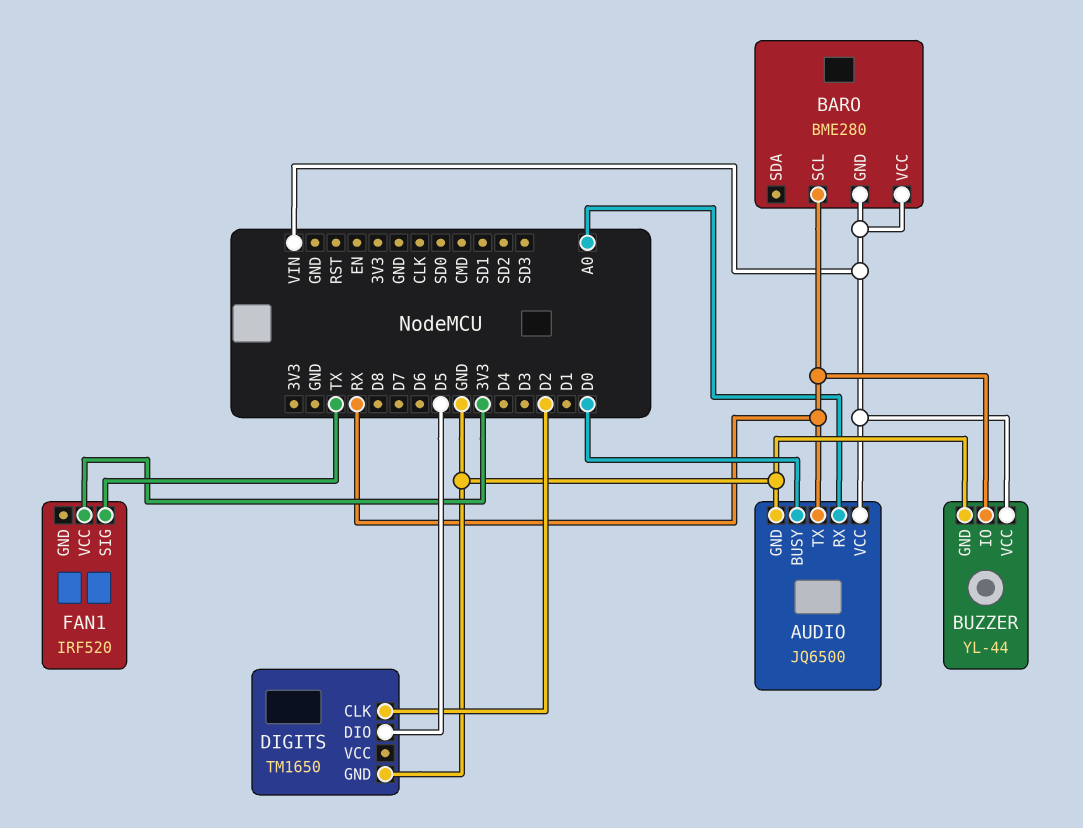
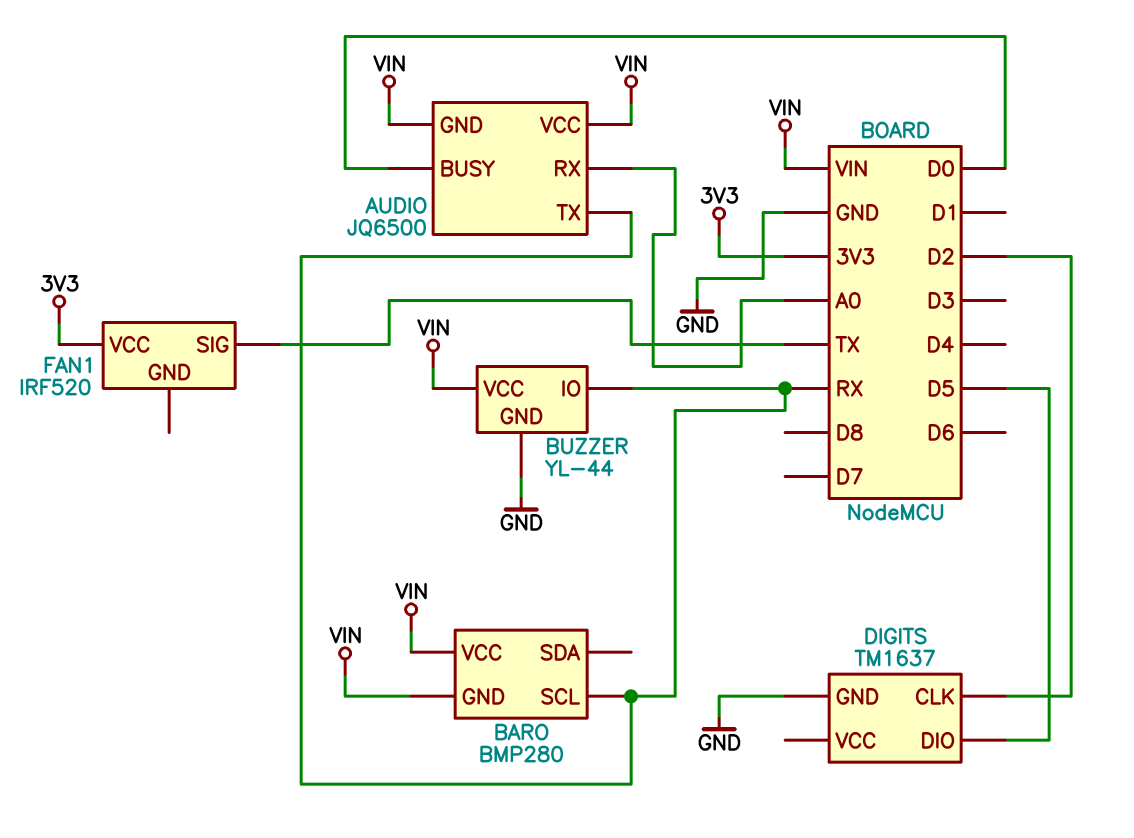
AUDIO pin GND: GND -> VIN
BARO: BME280 -> BMP280
DIGITS: TM1650 -> TM1637

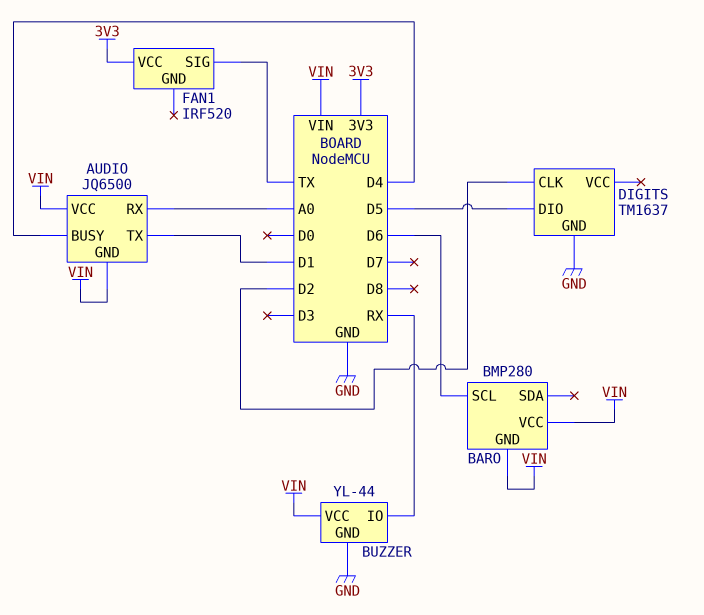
AUDIO pin BUSY: D0 -> D4
AUDIO pin TX: RX -> D1
BARO pin SCL: RX -> D6

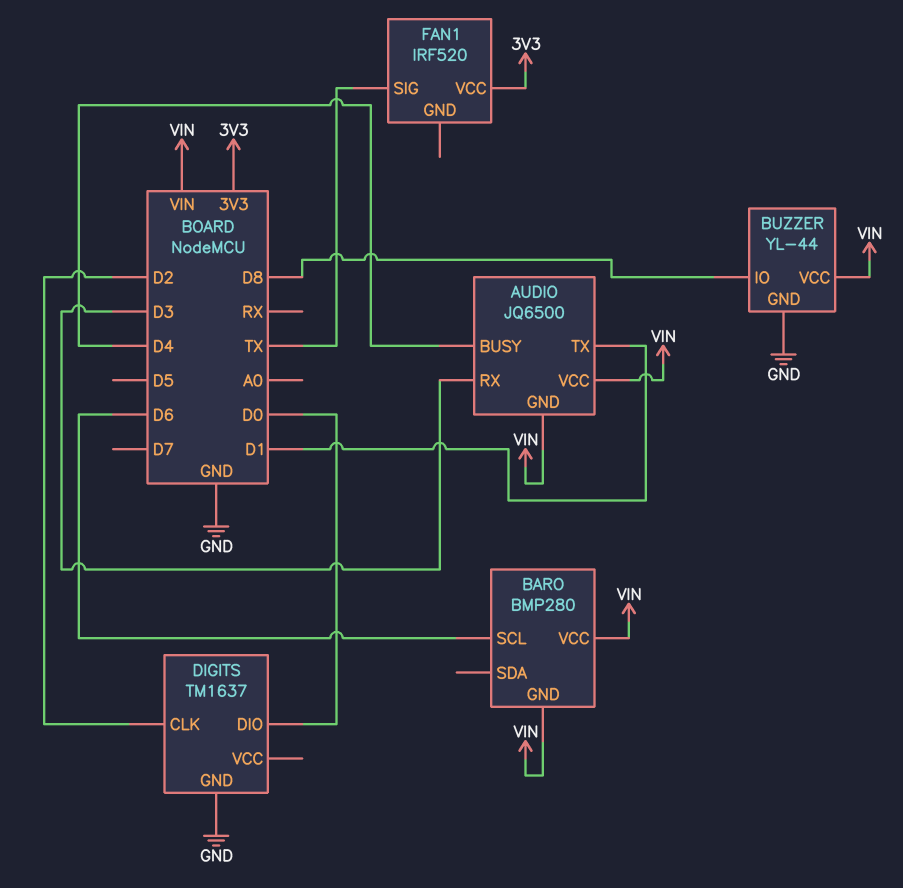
AUDIO pin RX: A0 -> D3
BUZZER pin IO: RX -> D8
DIGITS pin DIO: D5 -> D0

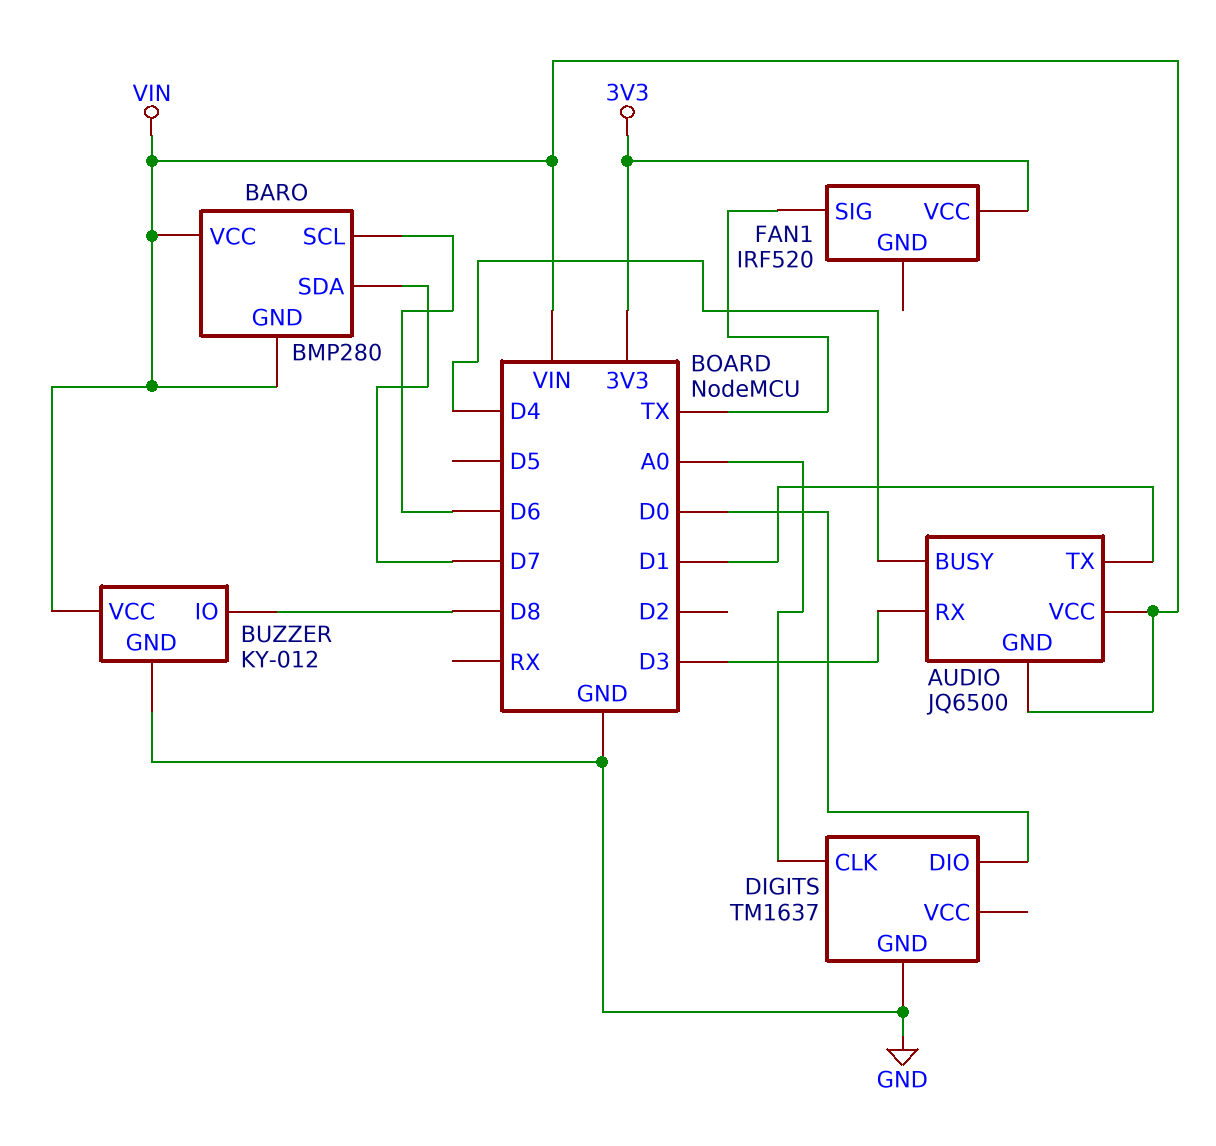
BARO pin SDA: none -> D7
BUZZER: YL-44 -> KY-012
DIGITS pin CLK: D2 -> A0

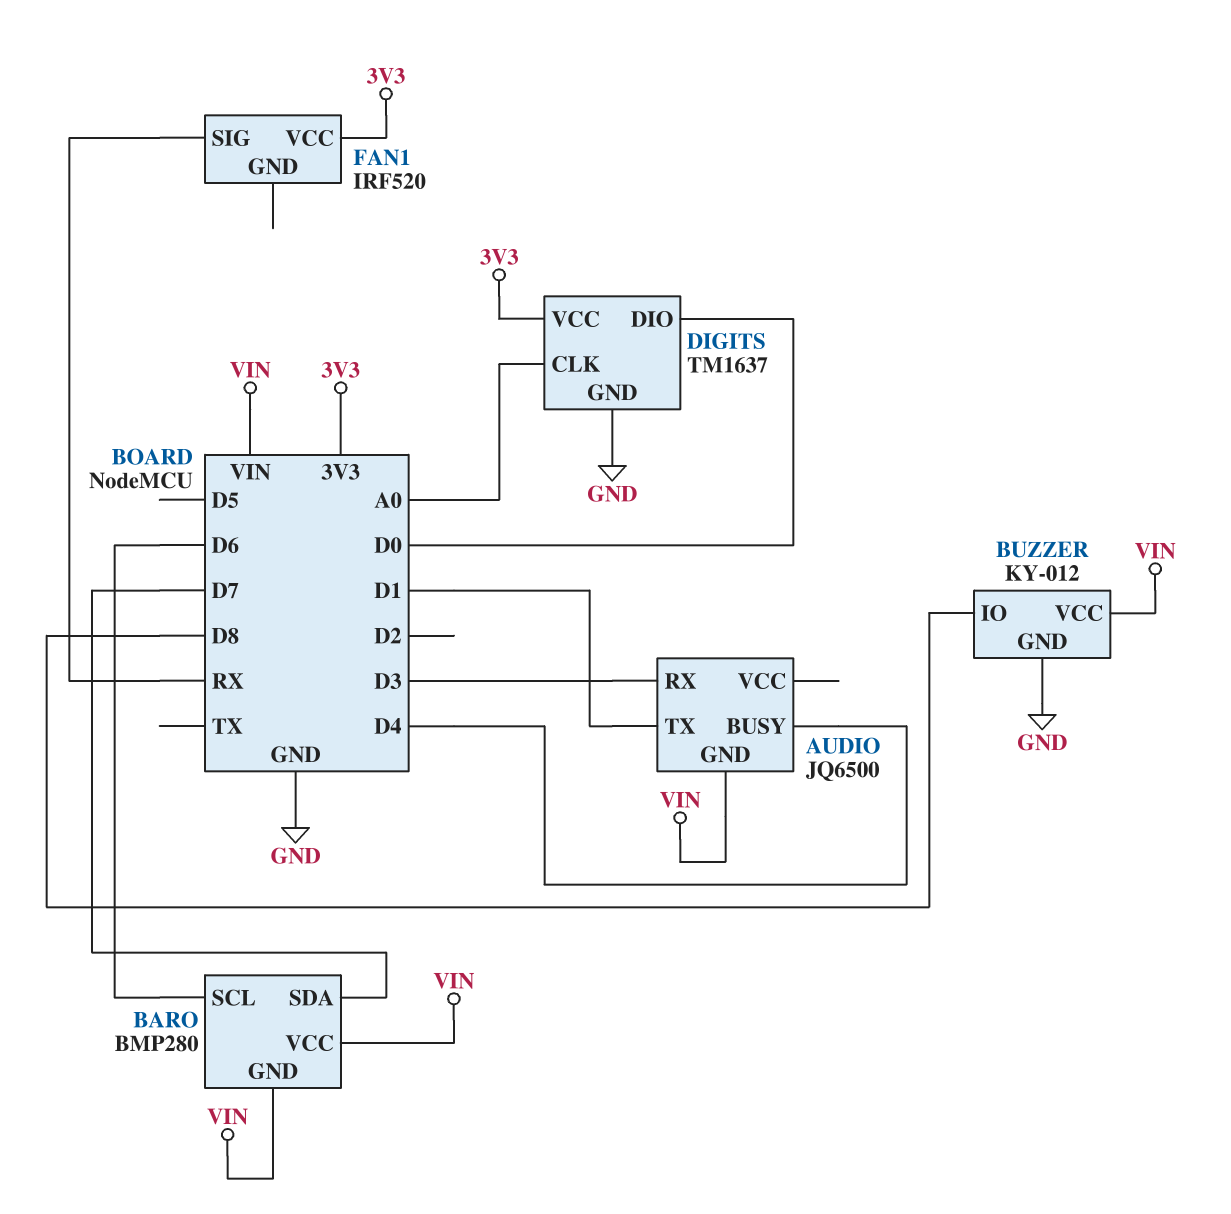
AUDIO pin VCC: VIN -> none
DIGITS pin VCC: none -> 3V3
FAN1 pin SIG: TX -> RX

